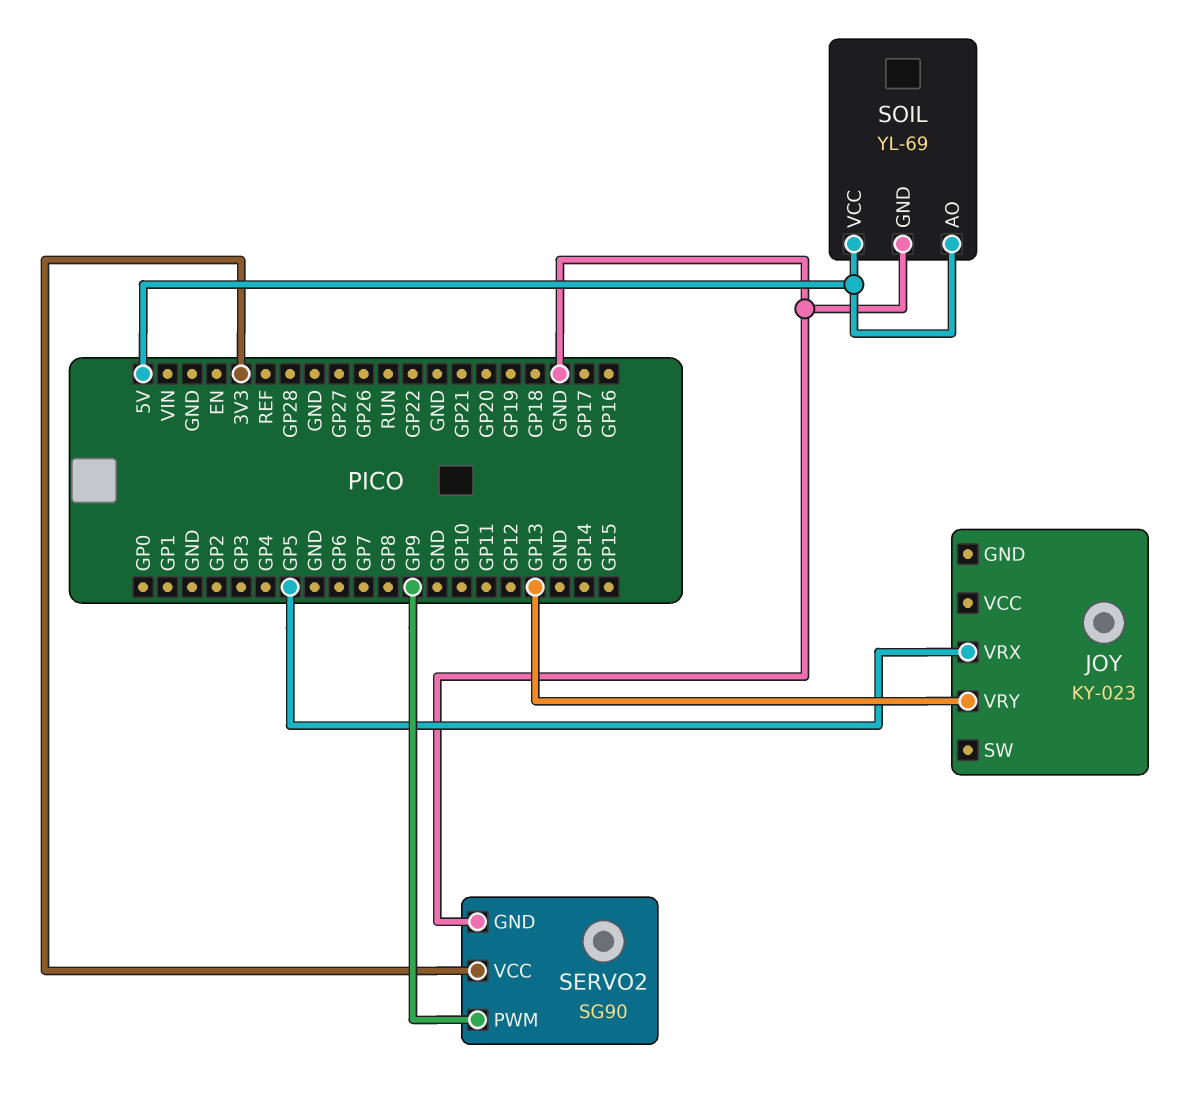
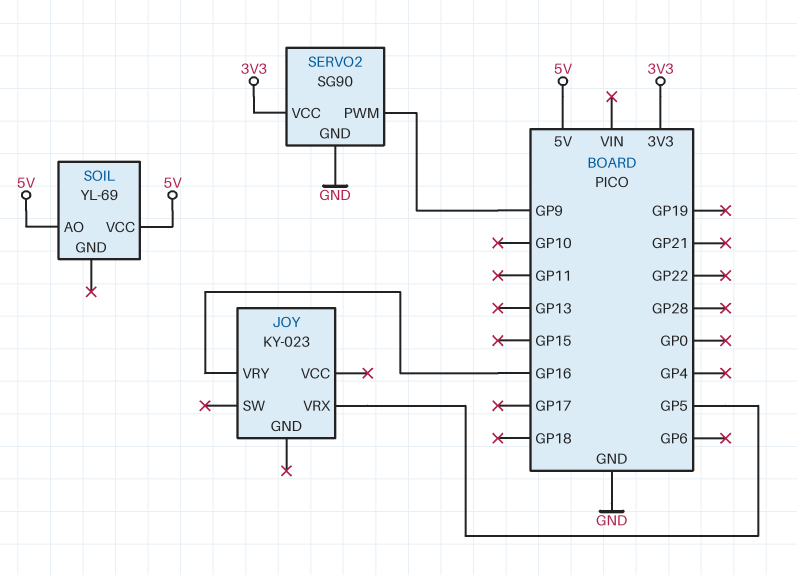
JOY pin VRY: GP13 -> GP16
SOIL pin GND: GND -> none

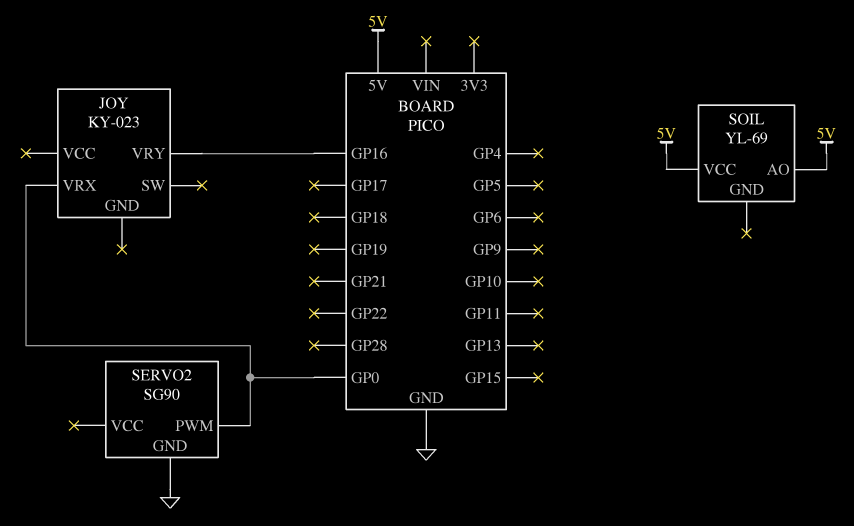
JOY pin VRX: GP5 -> GP0
SERVO2 pin PWM: GP9 -> GP0
SERVO2 pin VCC: 3V3 -> none

